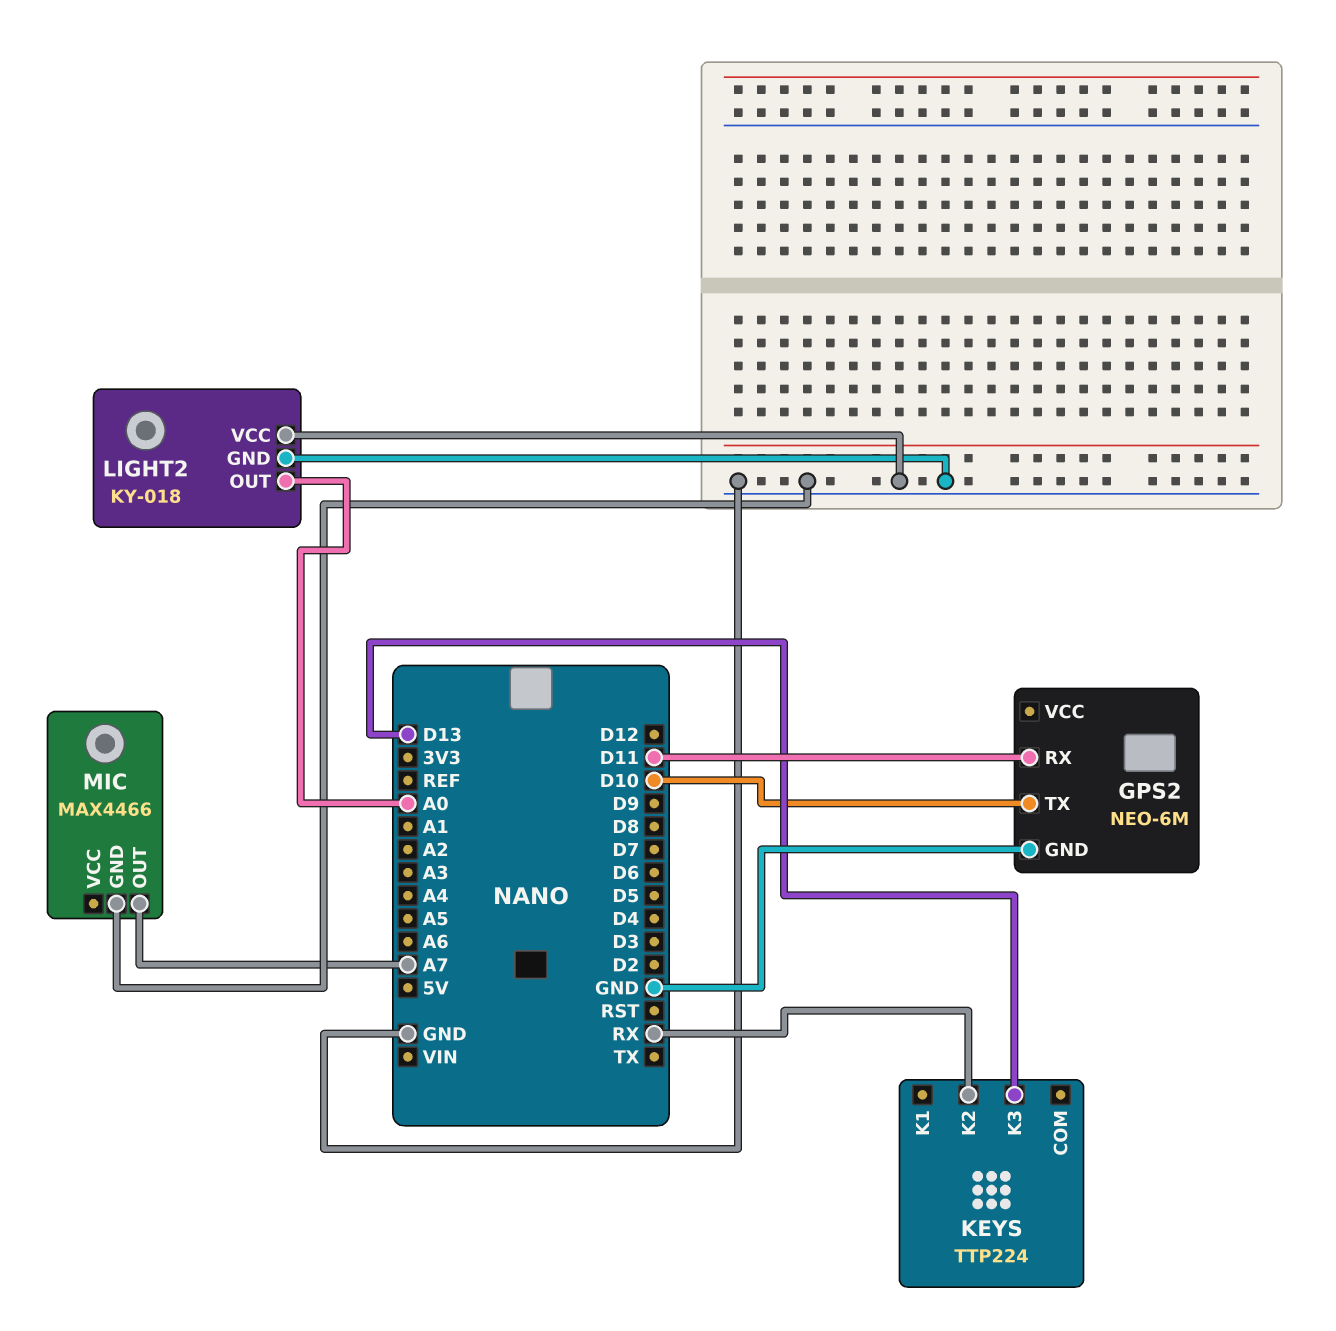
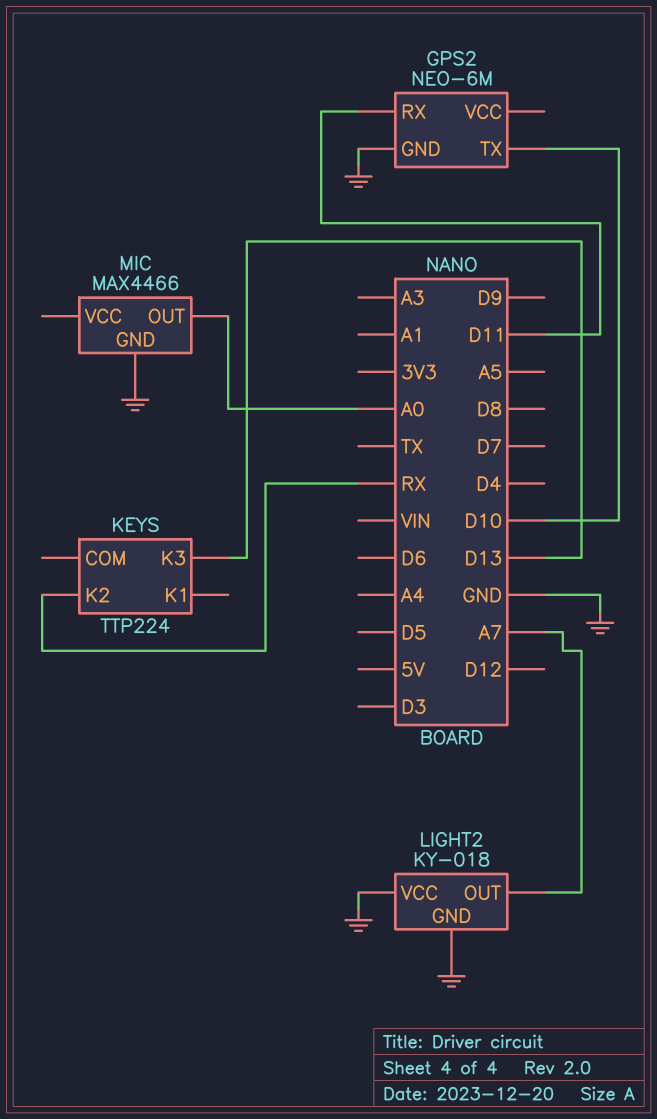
LIGHT2 pin OUT: A0 -> A7
MIC pin OUT: A7 -> A0

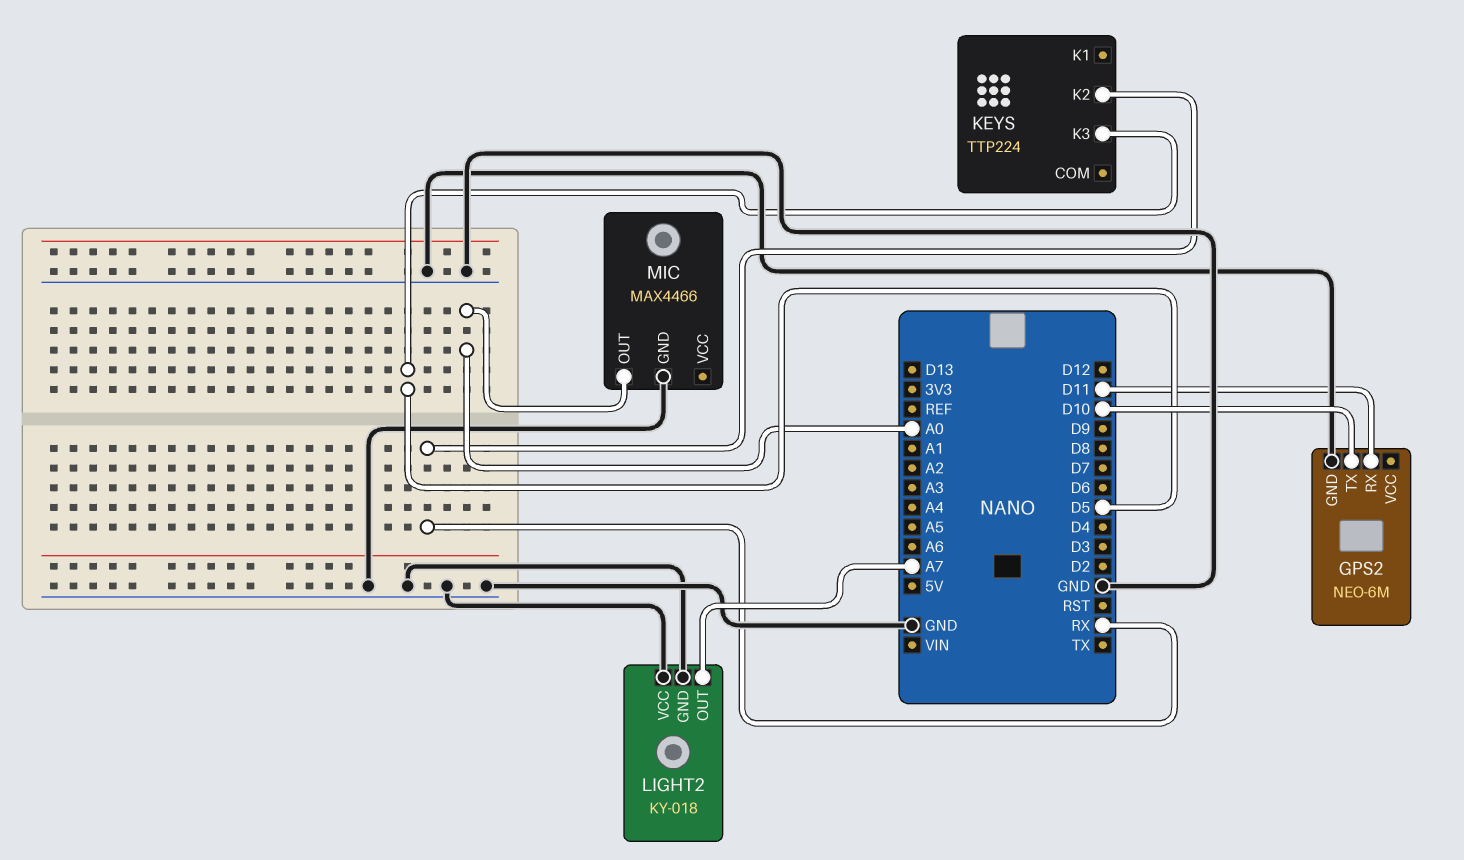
KEYS pin K3: D13 -> D5

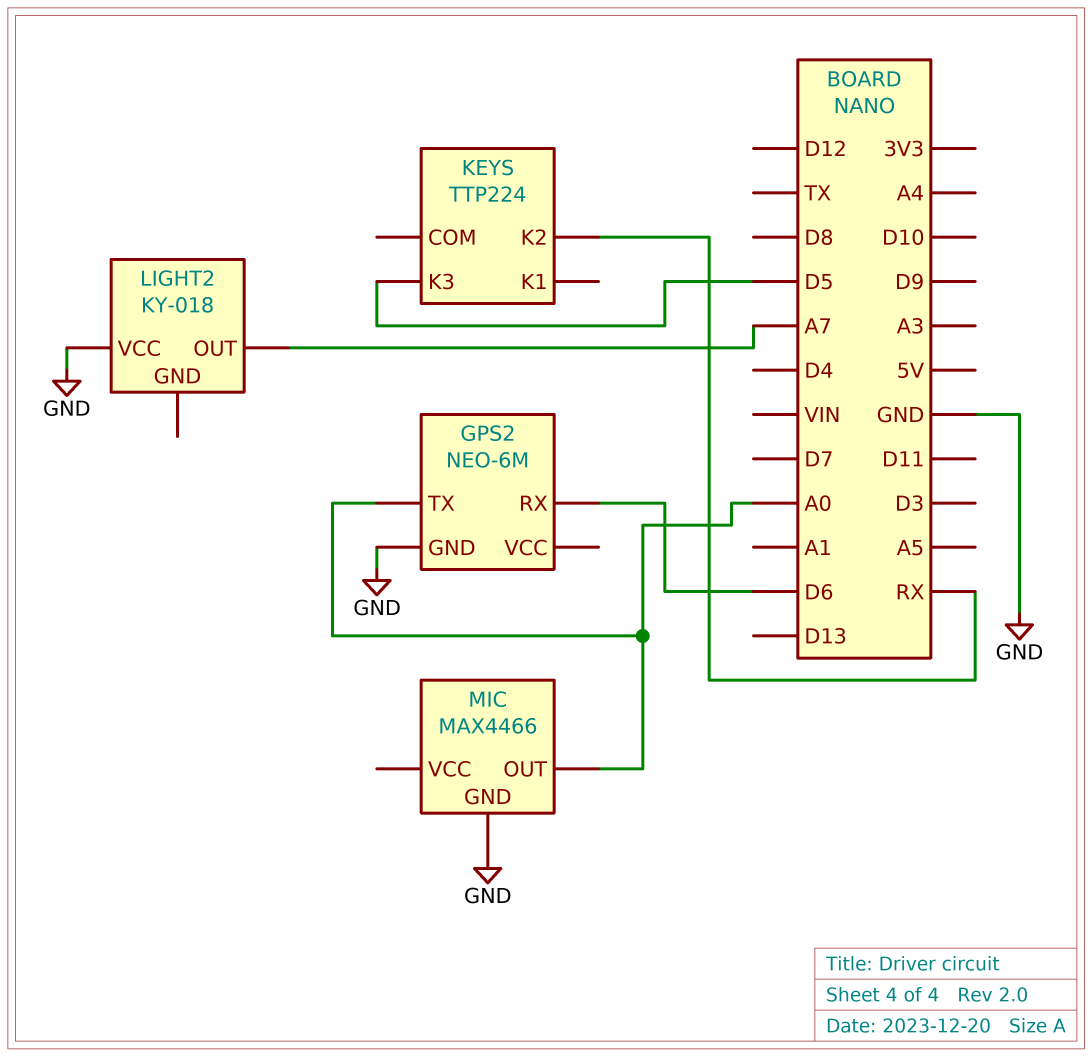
GPS2 pin RX: D11 -> D6
GPS2 pin TX: D10 -> A0
LIGHT2 pin GND: GND -> none

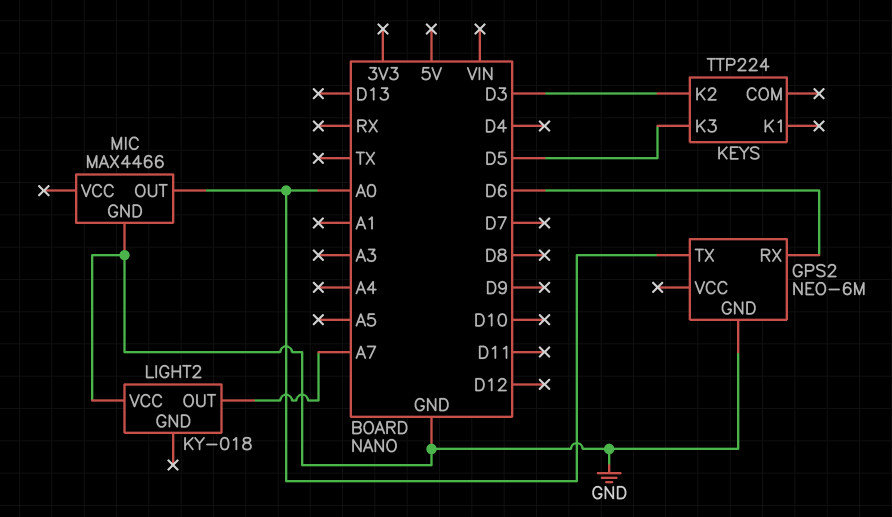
KEYS pin K2: RX -> D3

